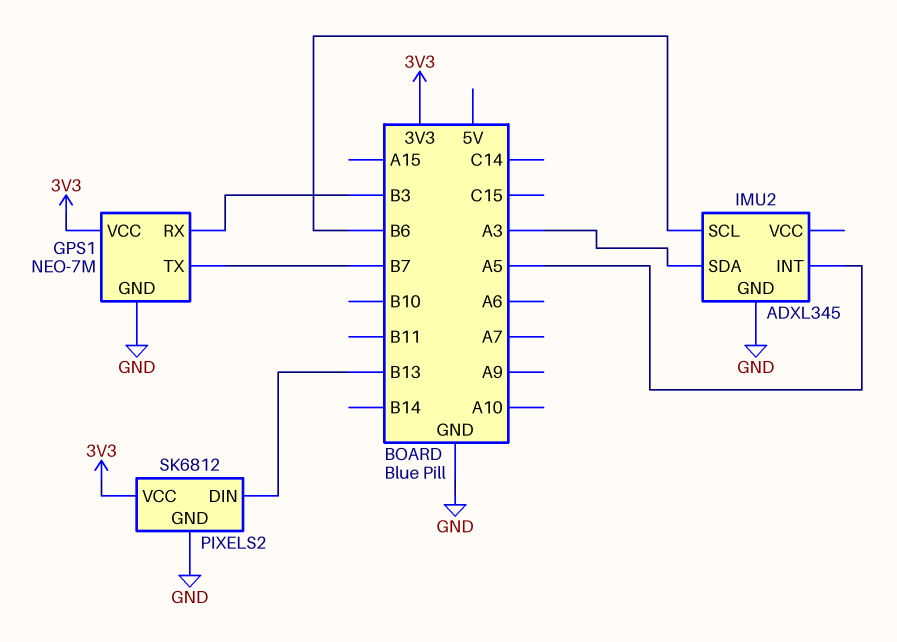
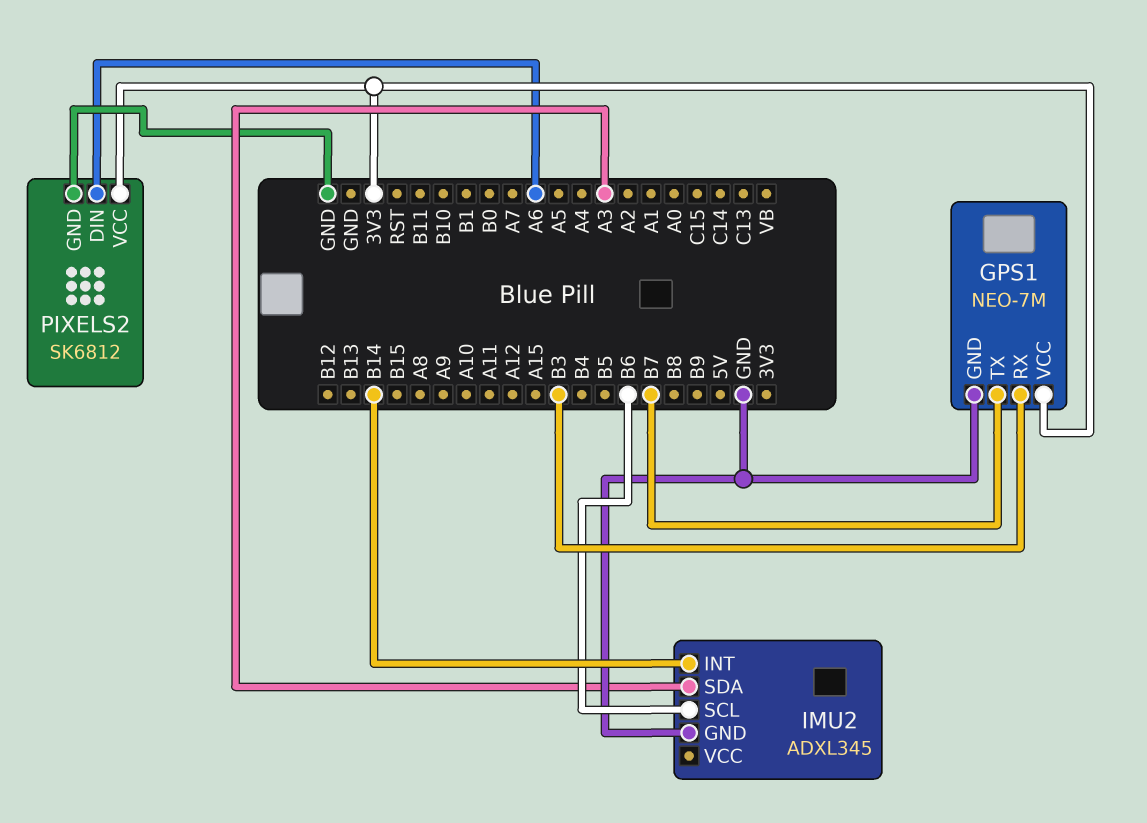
IMU2 pin INT: A5 -> B14
PIXELS2 pin DIN: B13 -> A6

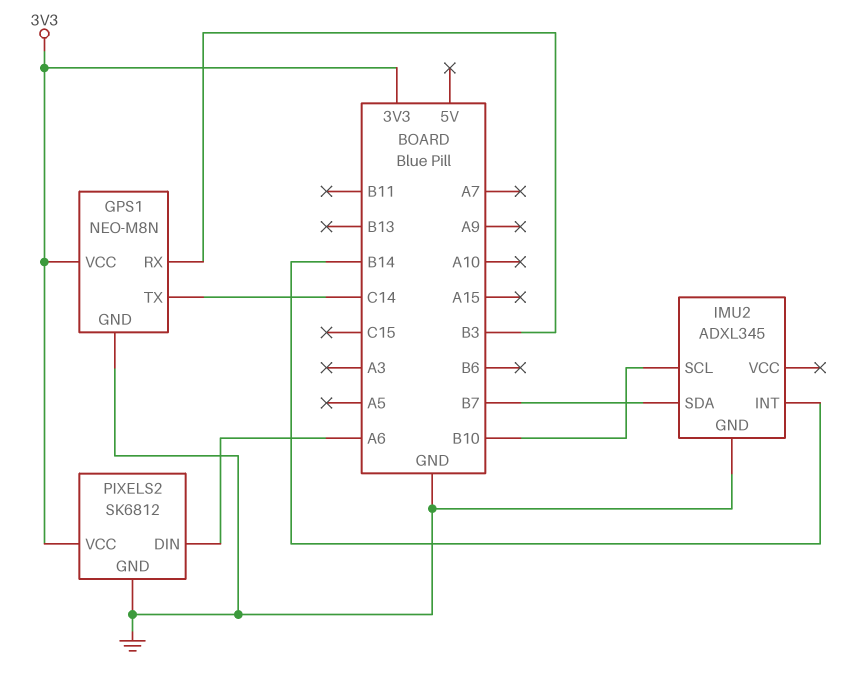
GPS1: NEO-7M -> NEO-M8N
GPS1 pin TX: B7 -> C14
IMU2 pin SCL: B6 -> B10
IMU2 pin SDA: A3 -> B7

